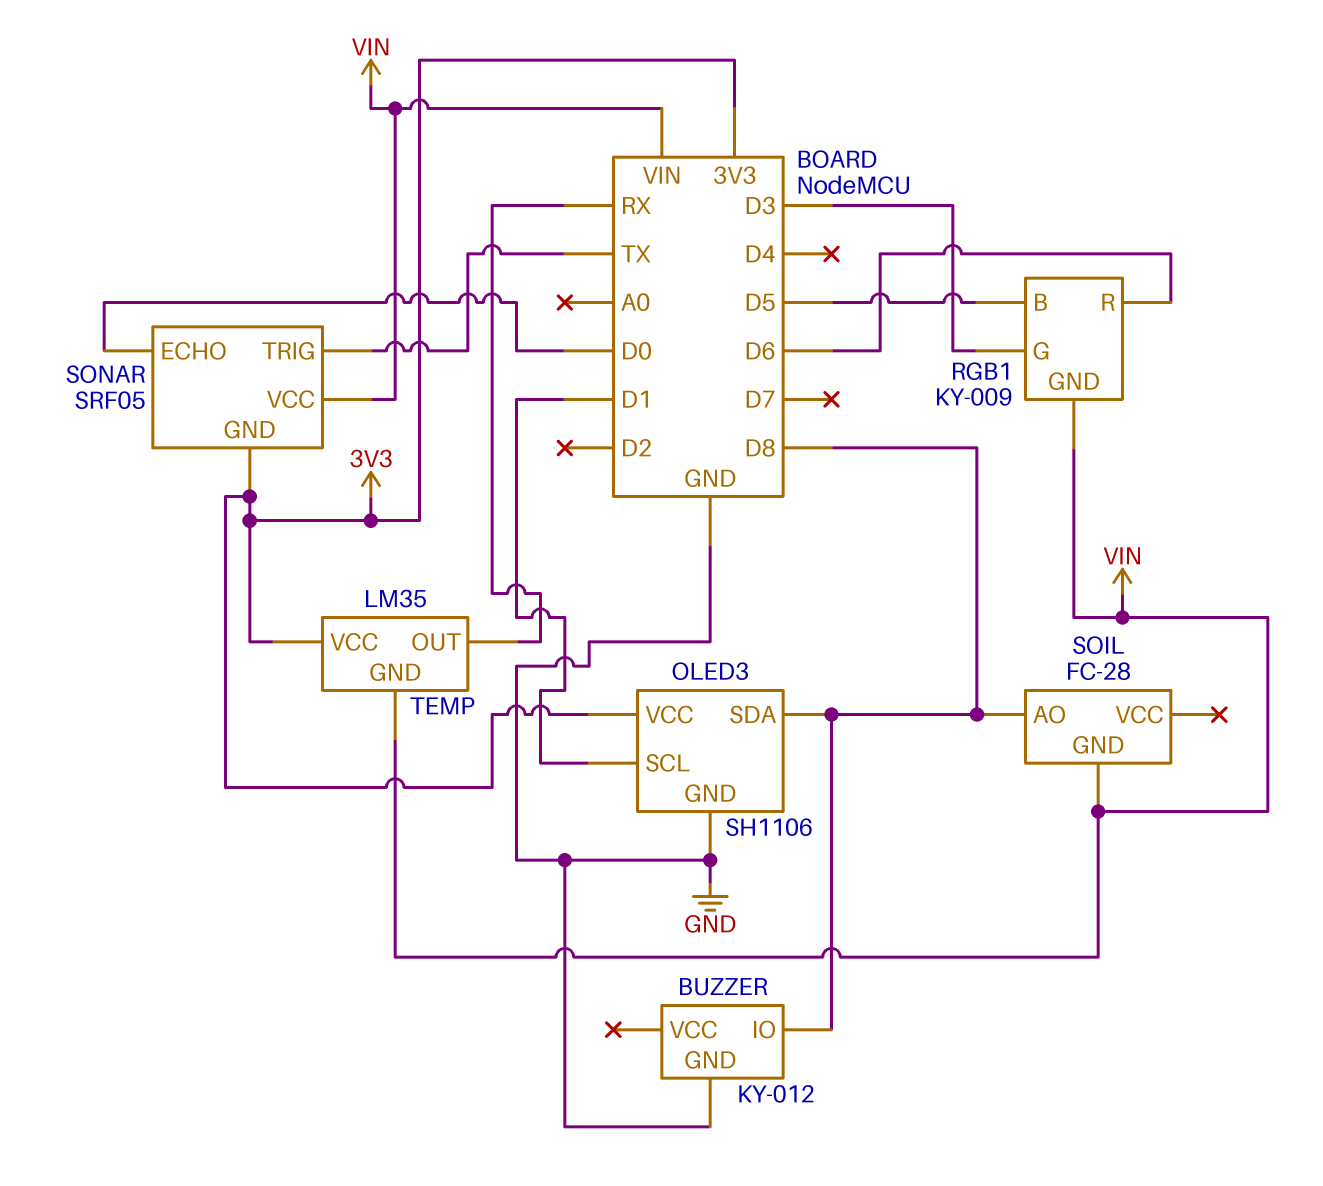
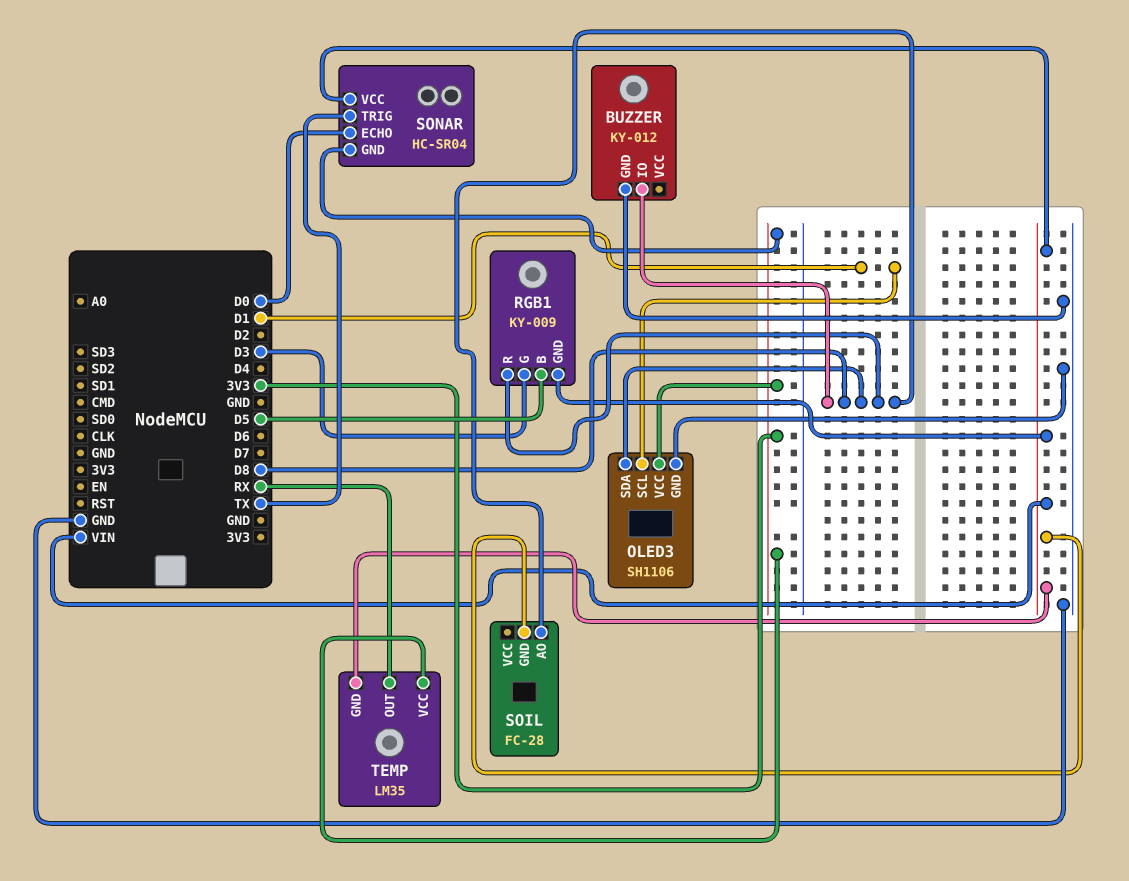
RGB1 pin R: D6 -> D8
SONAR: SRF05 -> HC-SR04

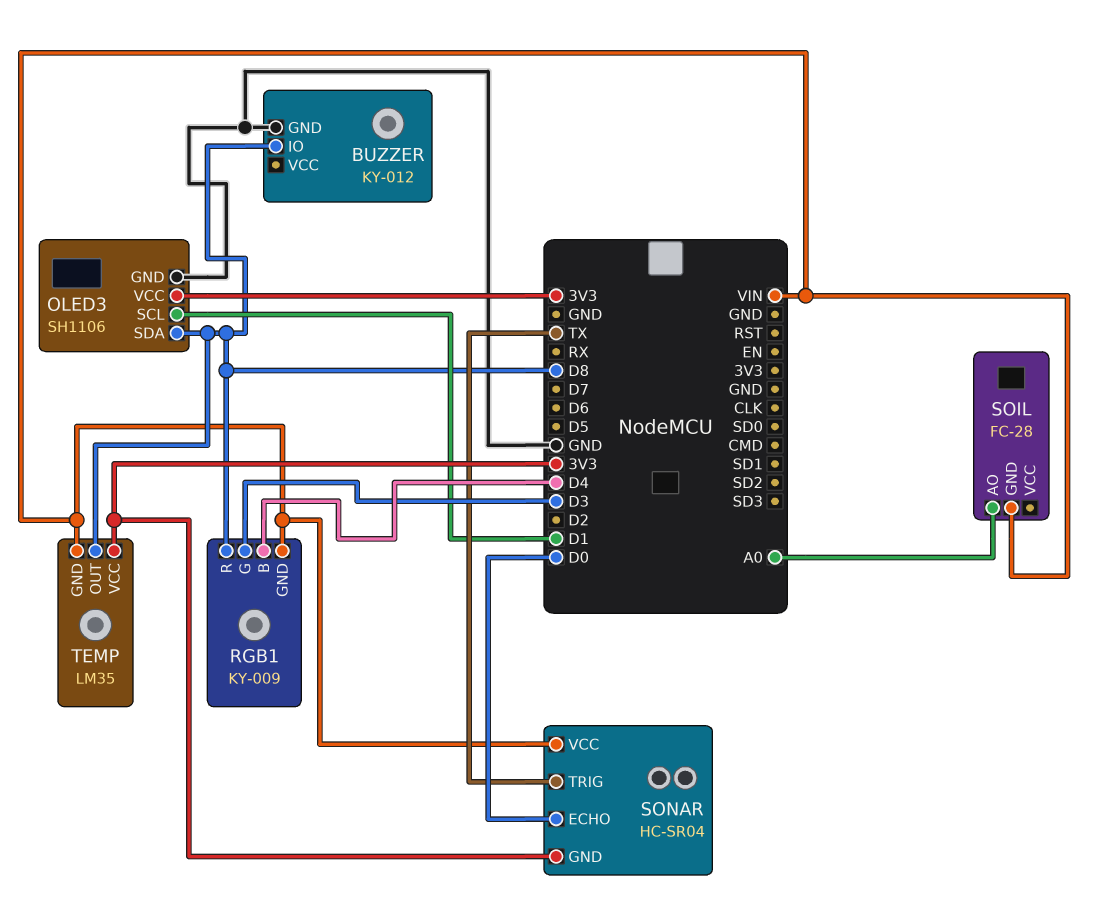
RGB1 pin B: D5 -> D4
SOIL pin AO: D8 -> A0
TEMP pin OUT: RX -> D8

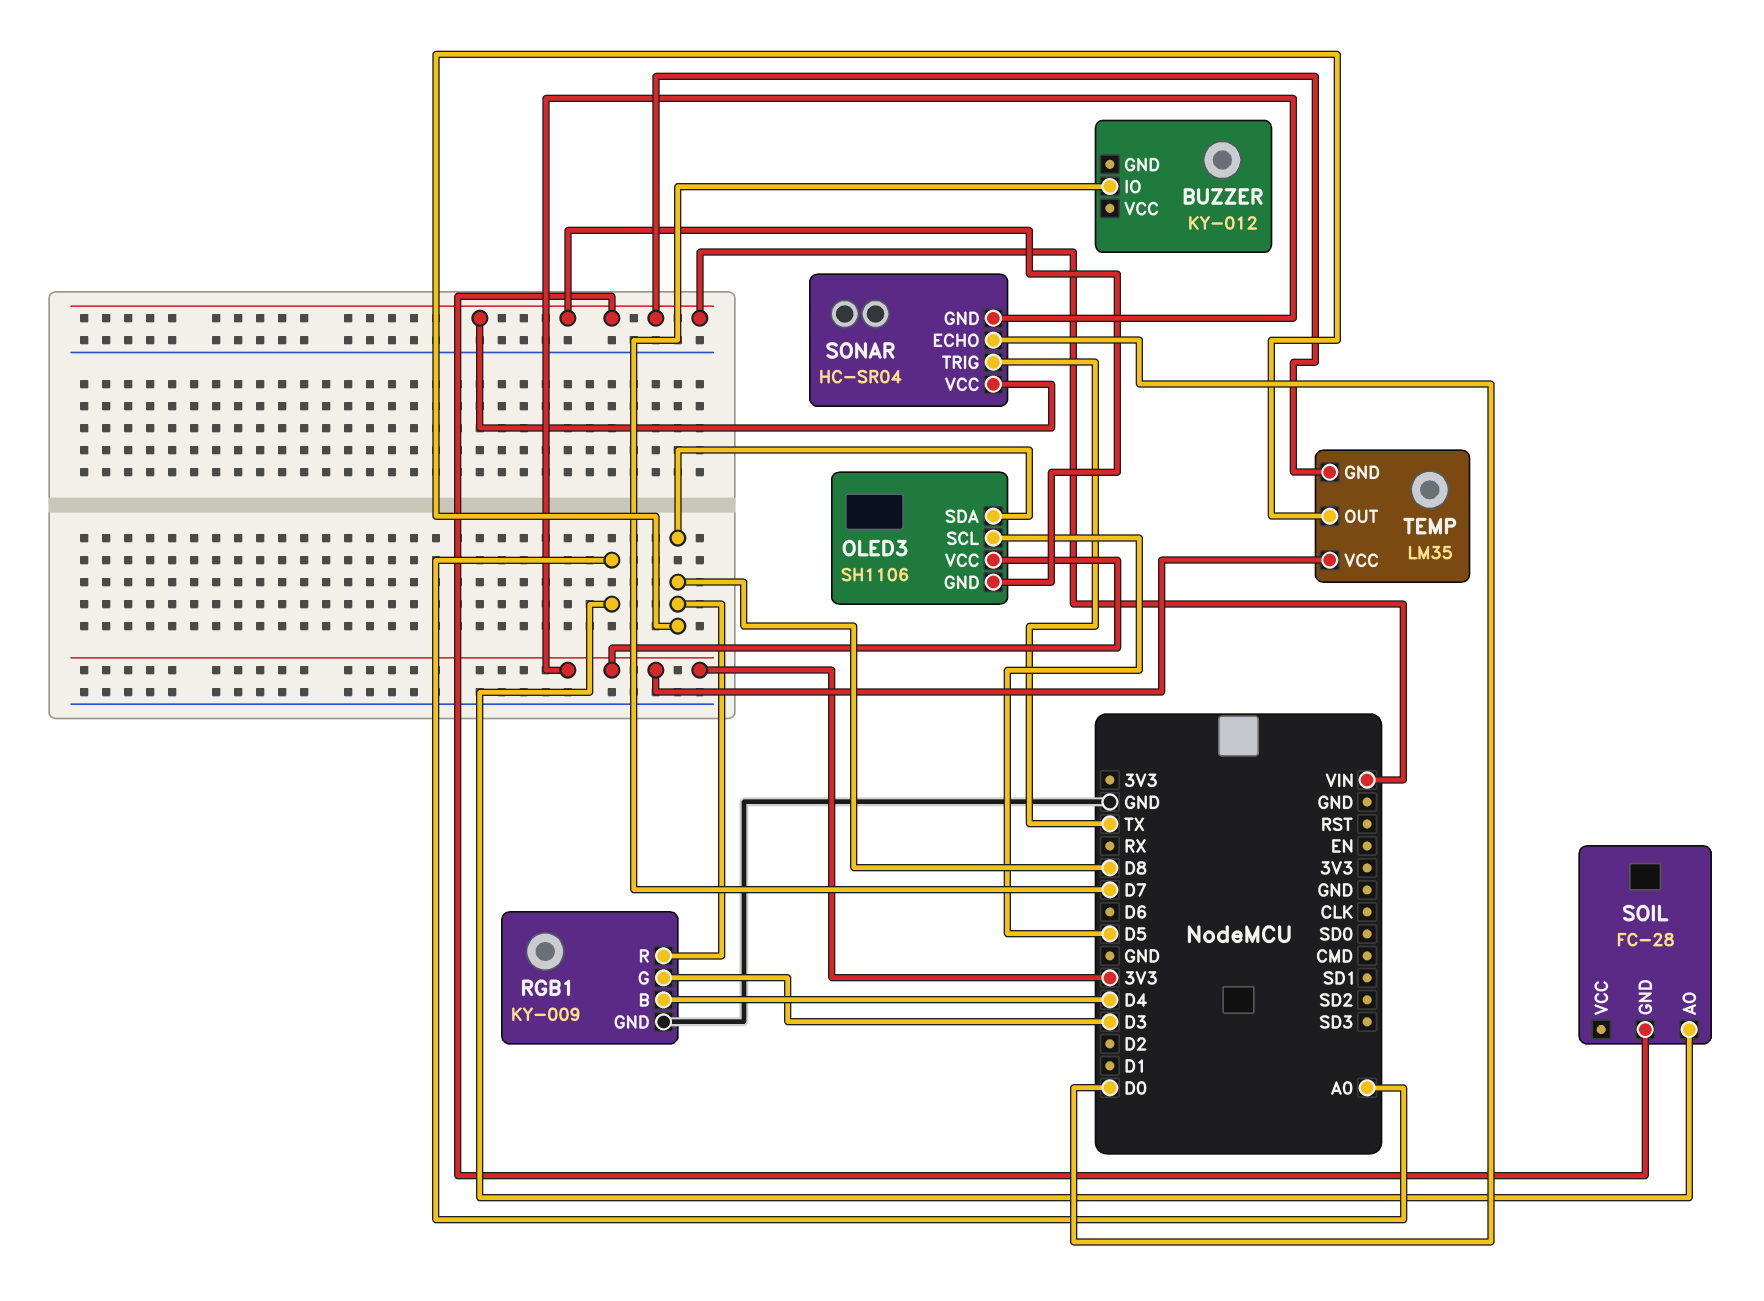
BUZZER pin GND: GND -> none
BUZZER pin IO: D8 -> D7
OLED3 pin GND: GND -> VIN
OLED3 pin SCL: D1 -> D5
RGB1 pin GND: VIN -> GND

